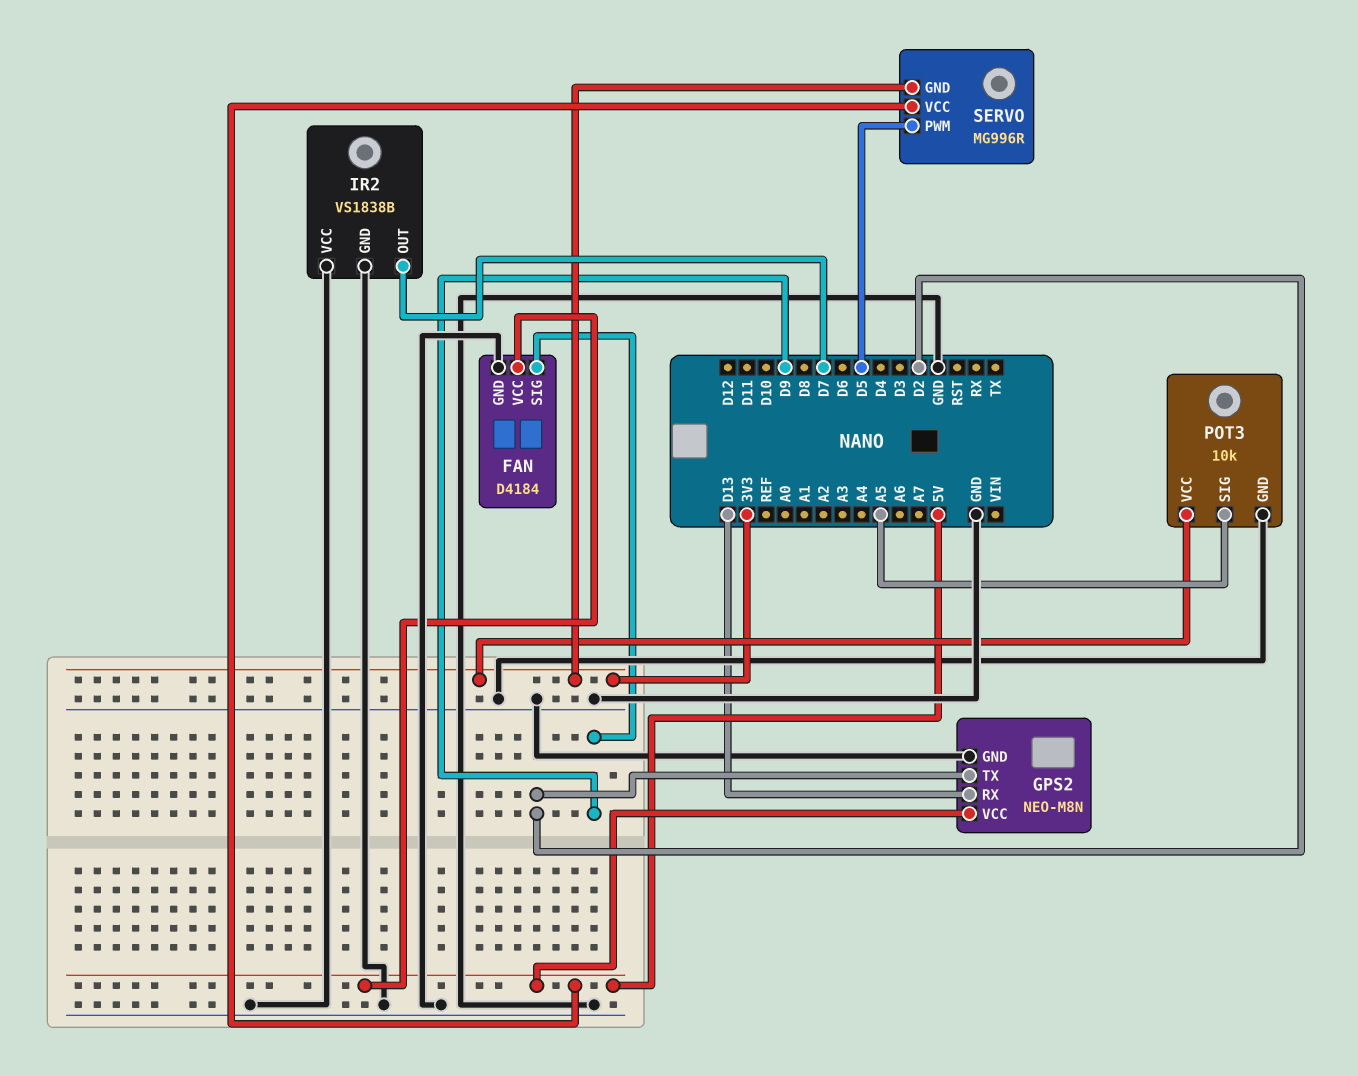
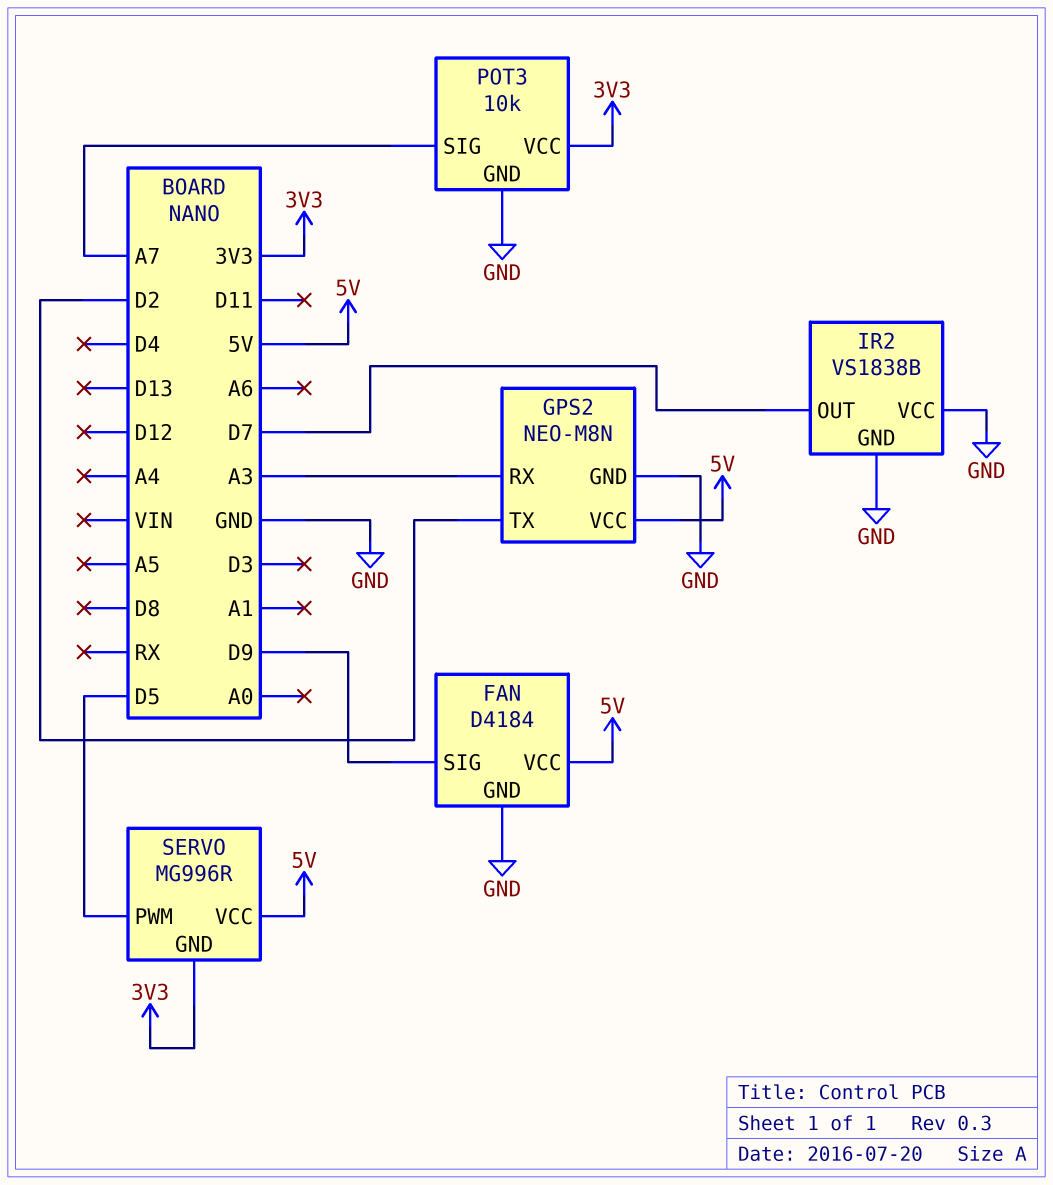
GPS2 pin RX: D13 -> A3
POT3 pin SIG: A5 -> A7

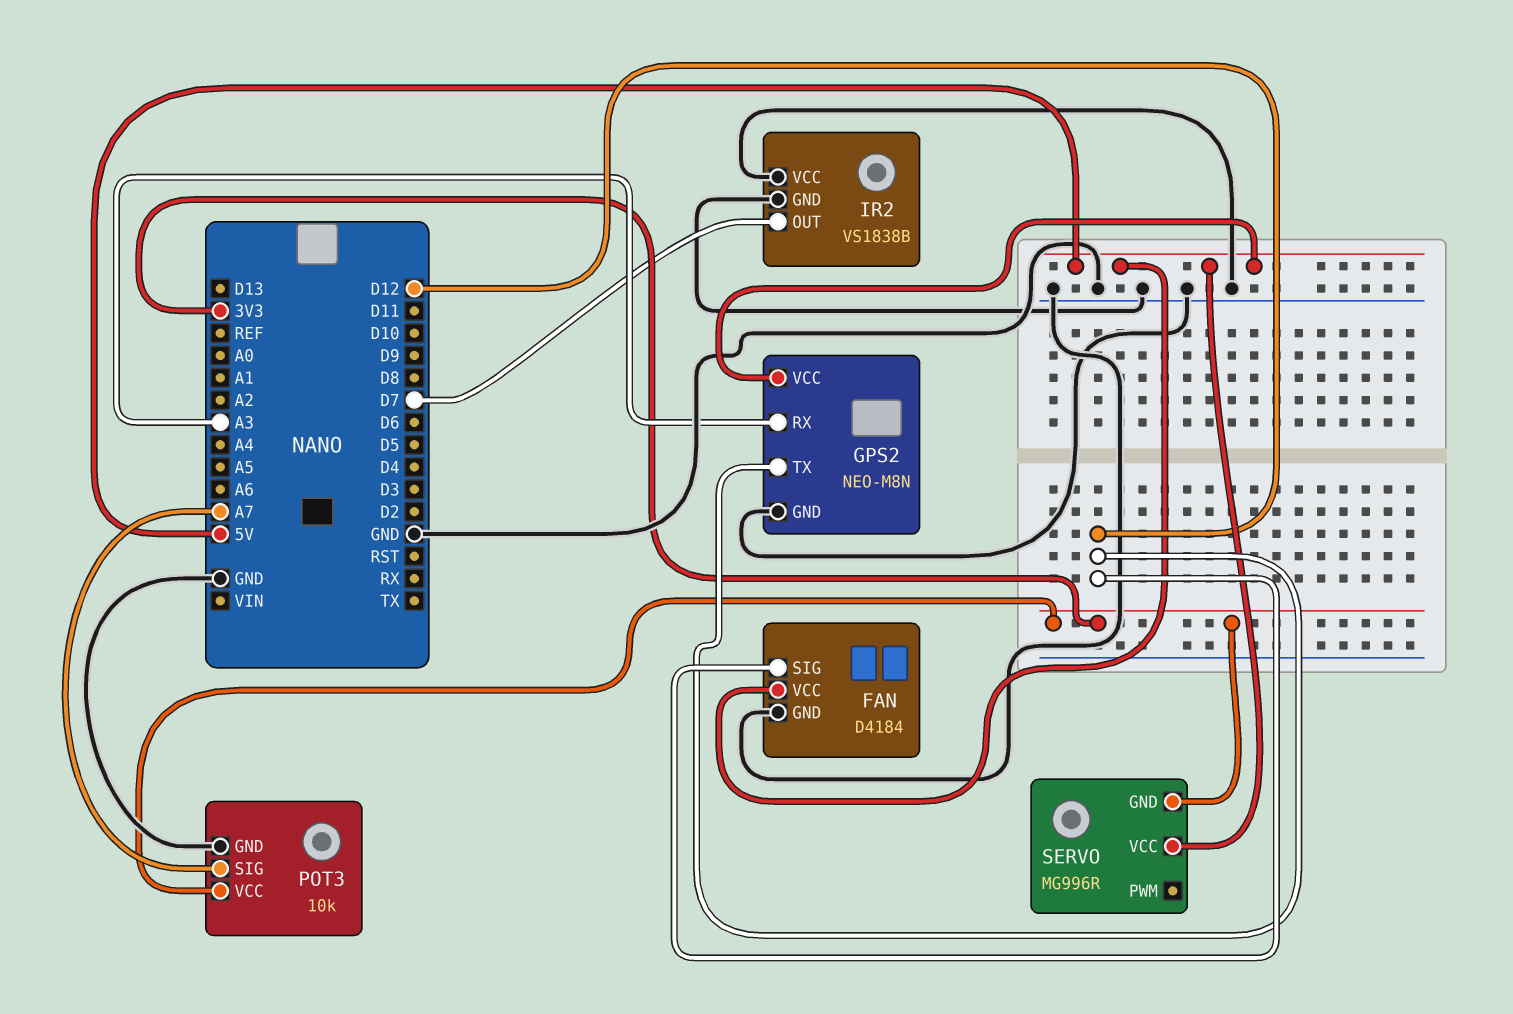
FAN pin SIG: D9 -> D12
GPS2 pin TX: D2 -> D12
SERVO pin PWM: D5 -> none

